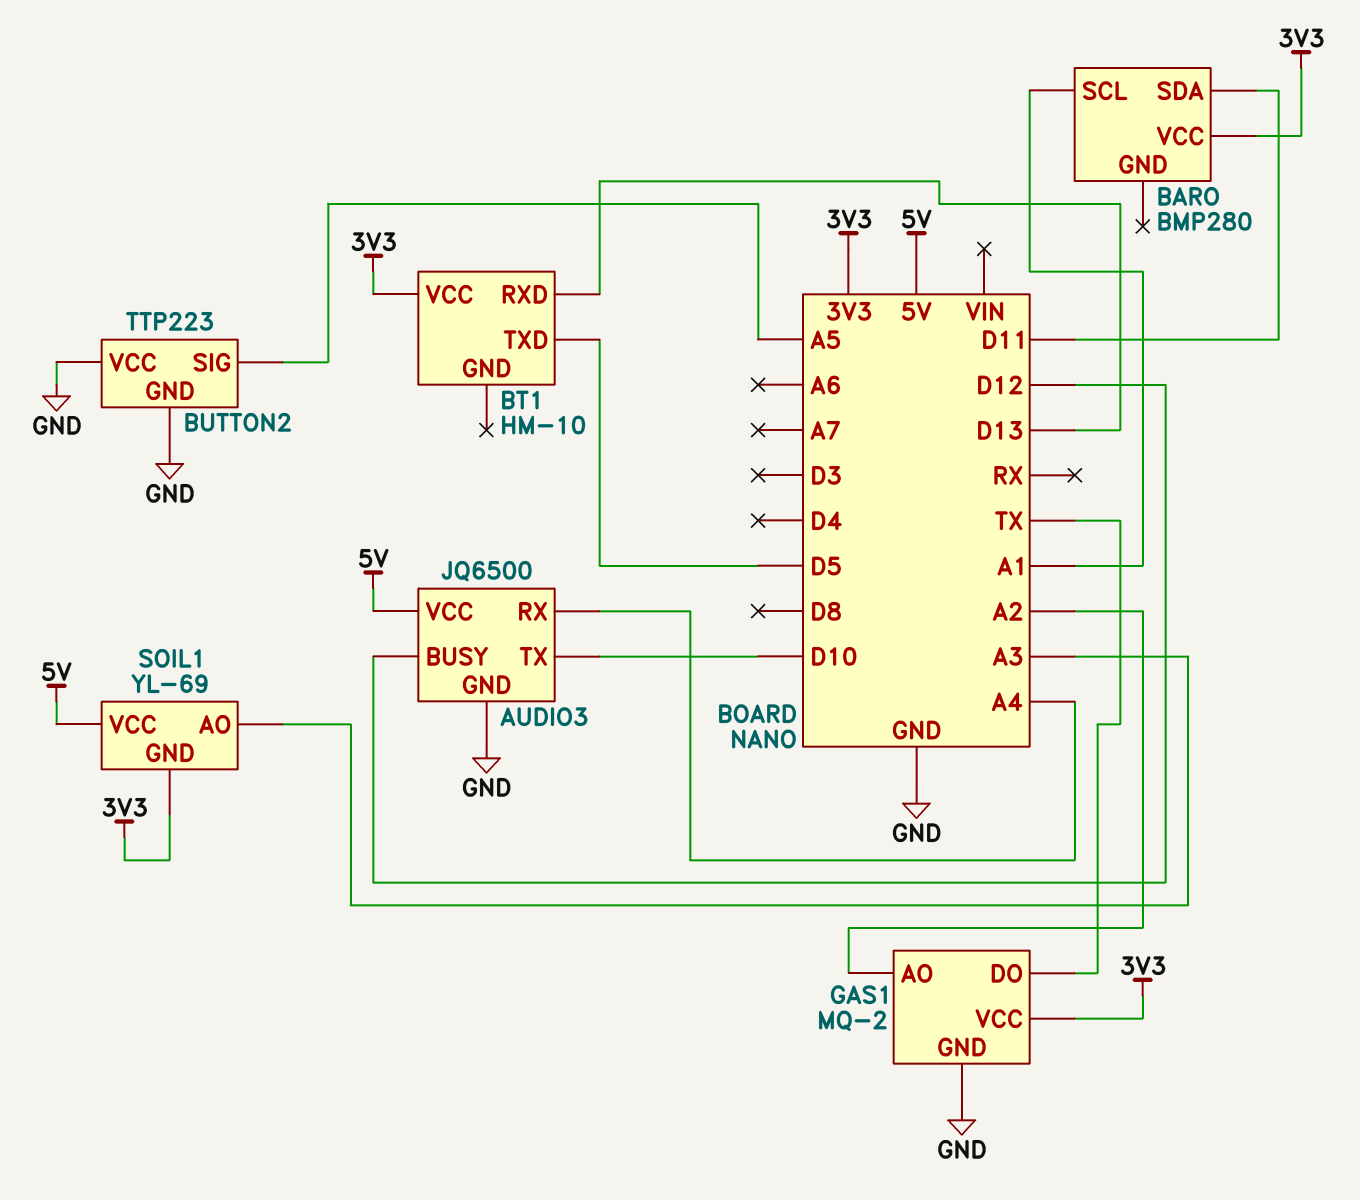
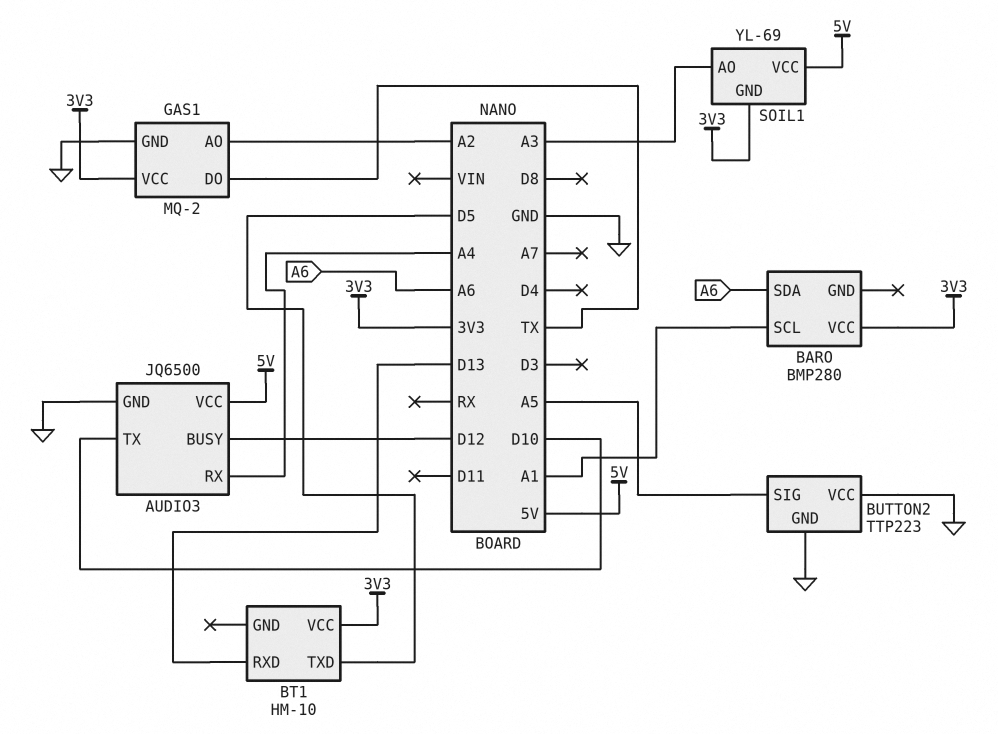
BARO pin SDA: D11 -> A6

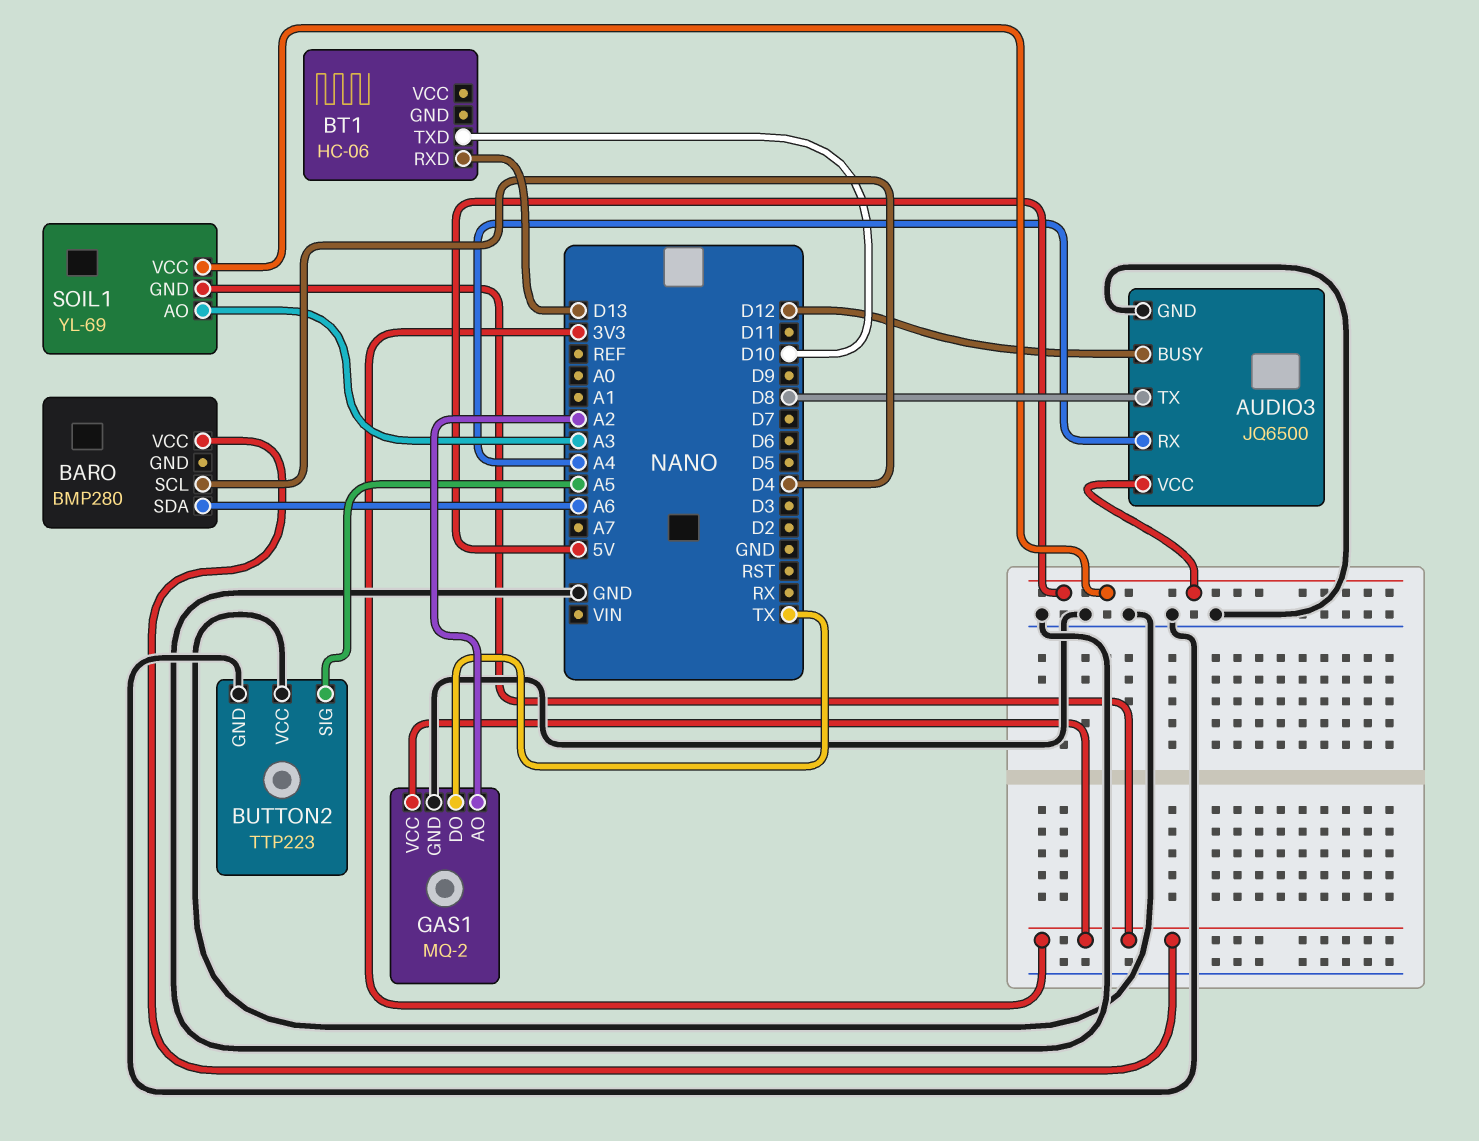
AUDIO3 pin TX: D10 -> D8
BARO pin SCL: A1 -> D4
BT1: HM-10 -> HC-06
BT1 pin TXD: D5 -> D10
BT1 pin VCC: 3V3 -> none

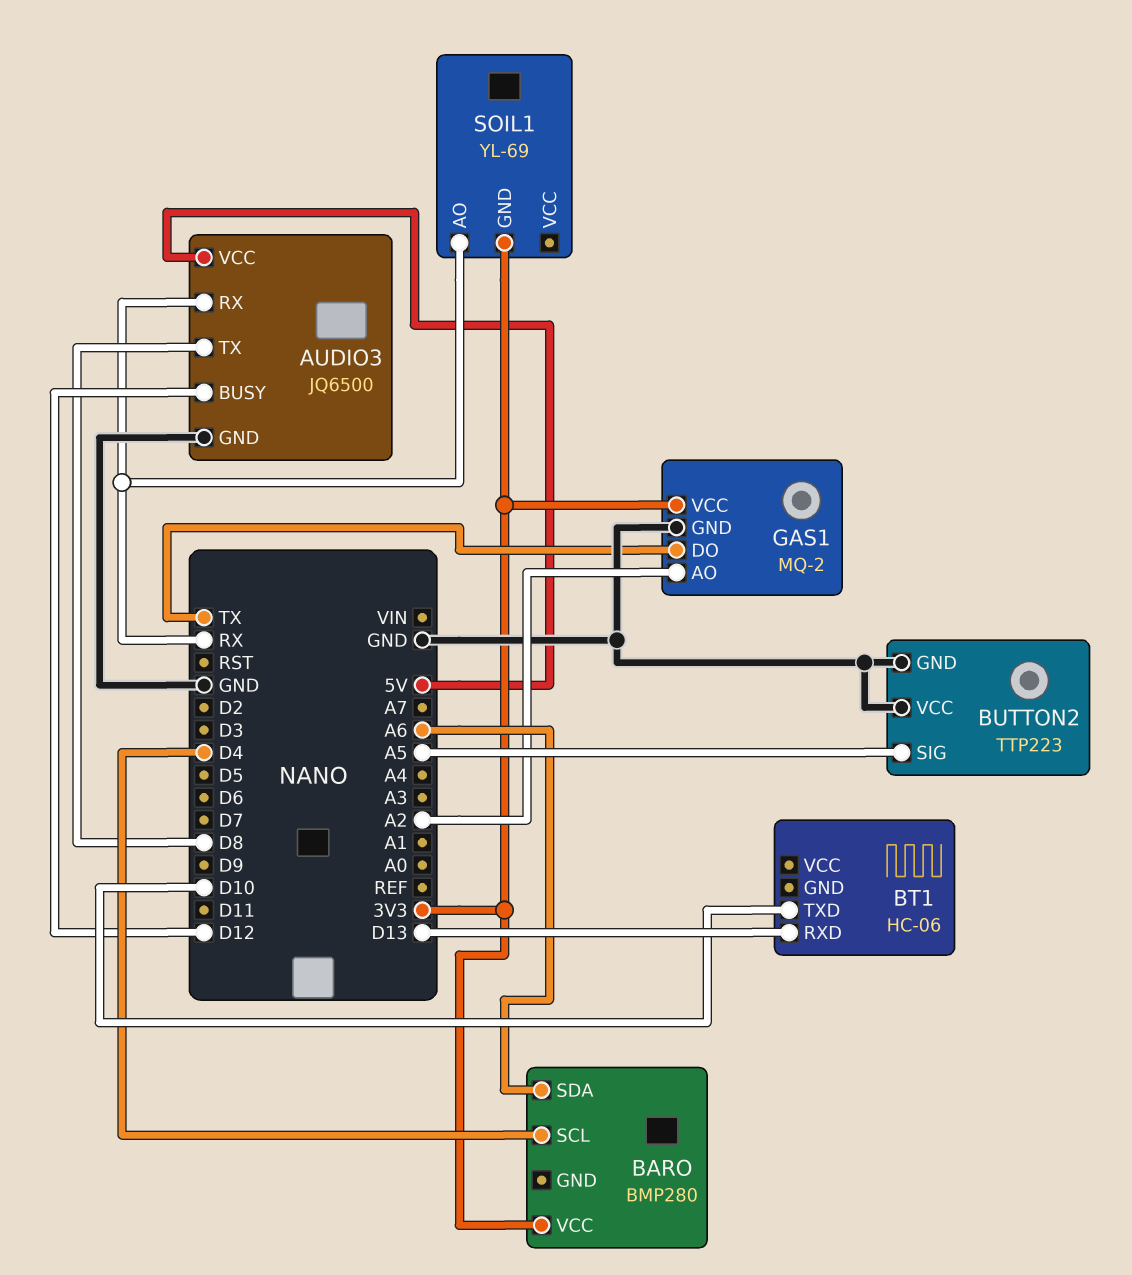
AUDIO3 pin RX: A4 -> RX
SOIL1 pin AO: A3 -> RX
SOIL1 pin VCC: 5V -> none

